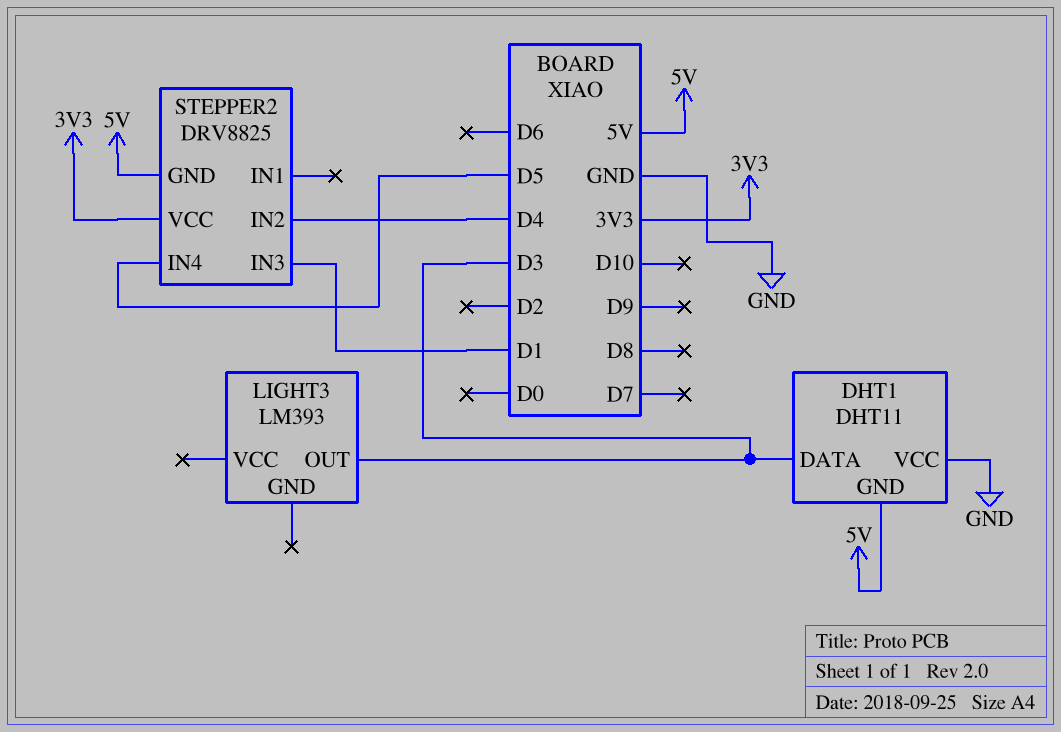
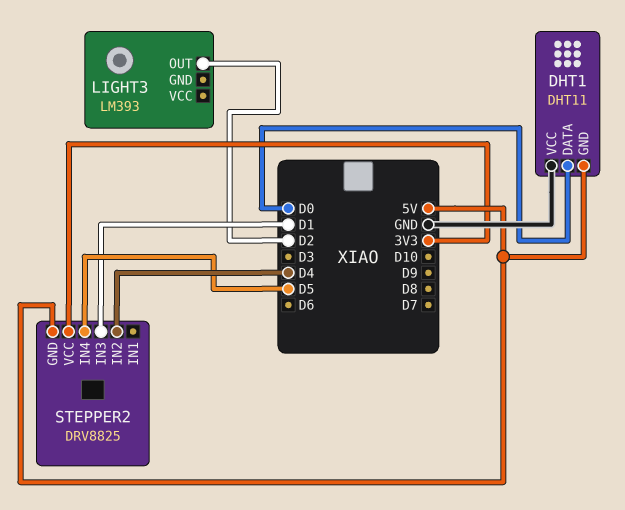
DHT1 pin DATA: D3 -> D0
LIGHT3 pin OUT: D3 -> D2

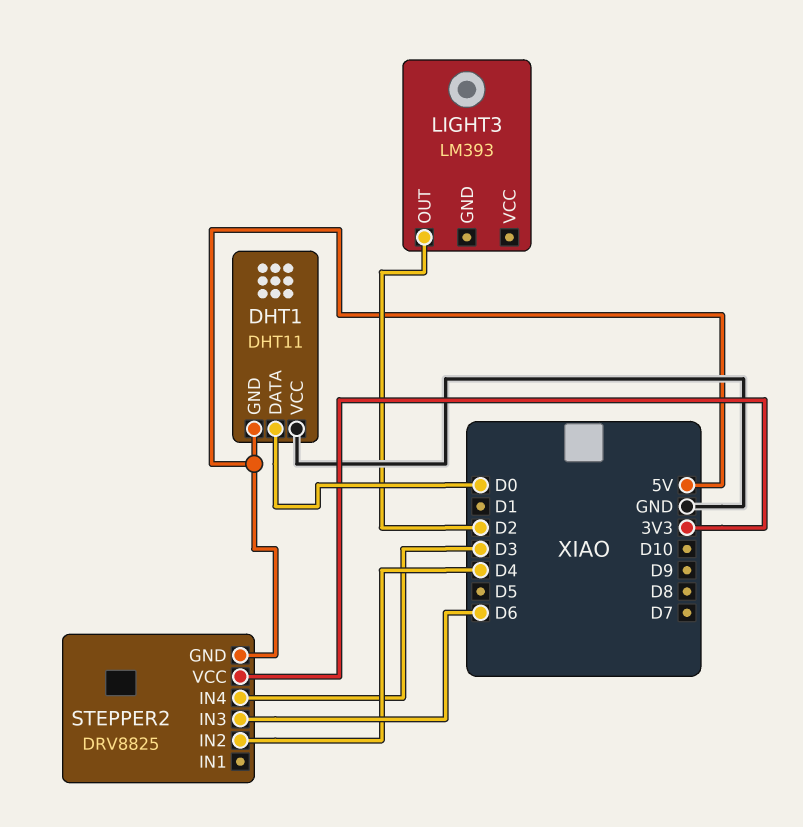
STEPPER2 pin IN3: D1 -> D6
STEPPER2 pin IN4: D5 -> D3

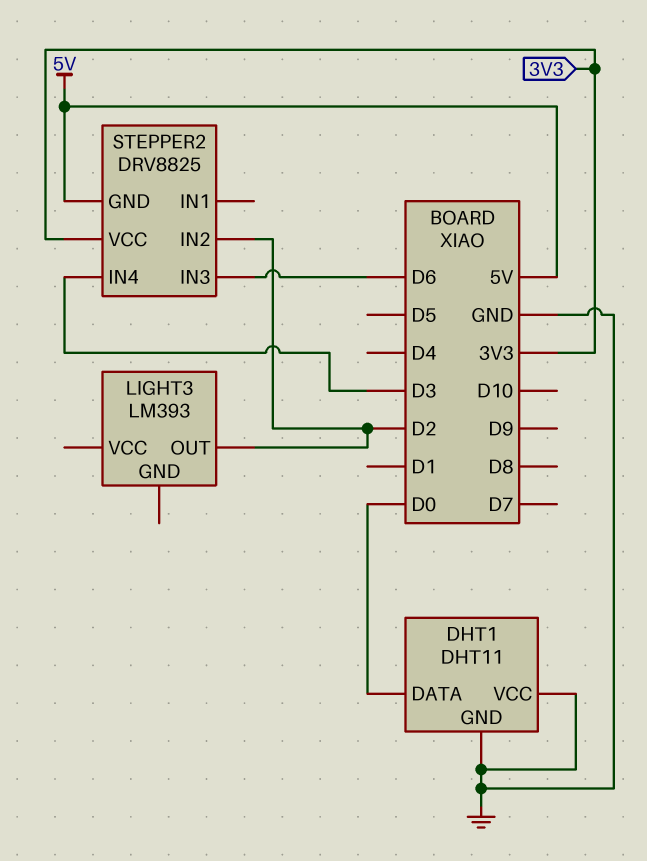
DHT1 pin GND: 5V -> GND
STEPPER2 pin IN2: D4 -> D2

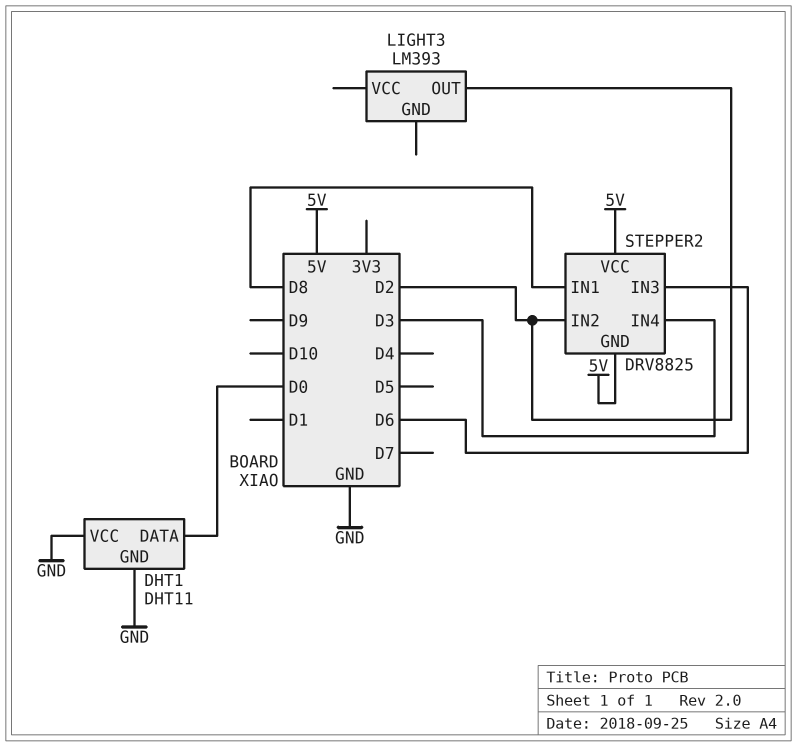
STEPPER2 pin IN1: none -> D8
STEPPER2 pin VCC: 3V3 -> 5V

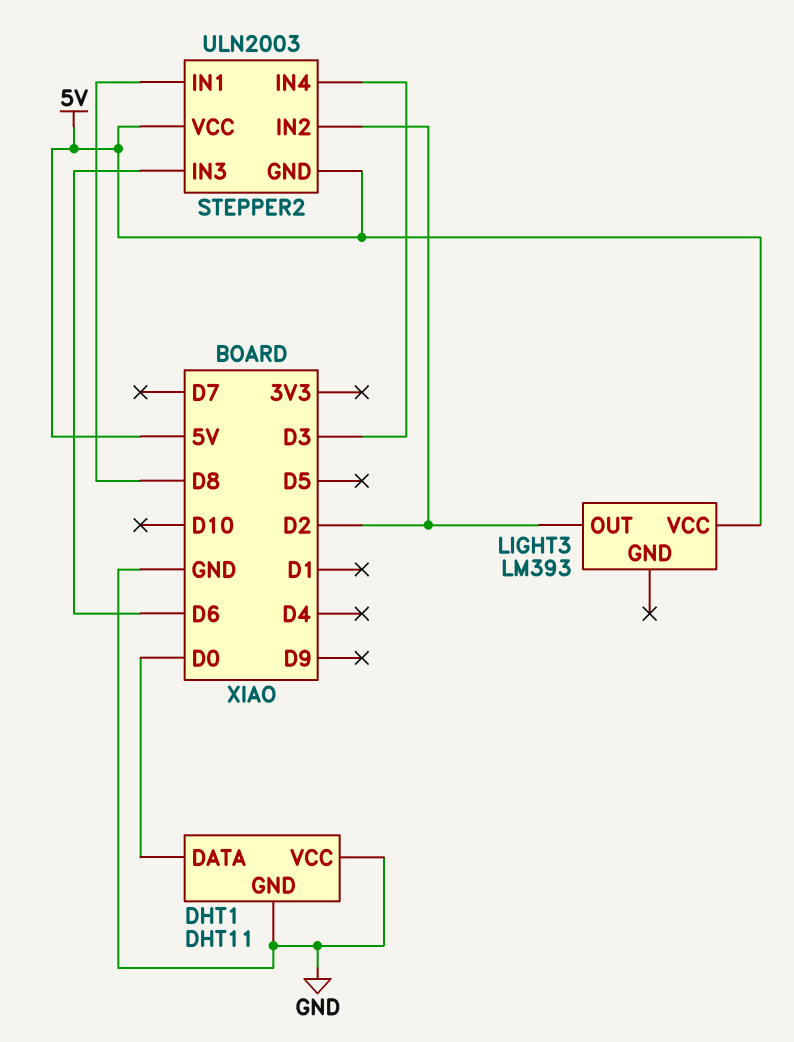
LIGHT3 pin VCC: none -> 5V
STEPPER2: DRV8825 -> ULN2003

